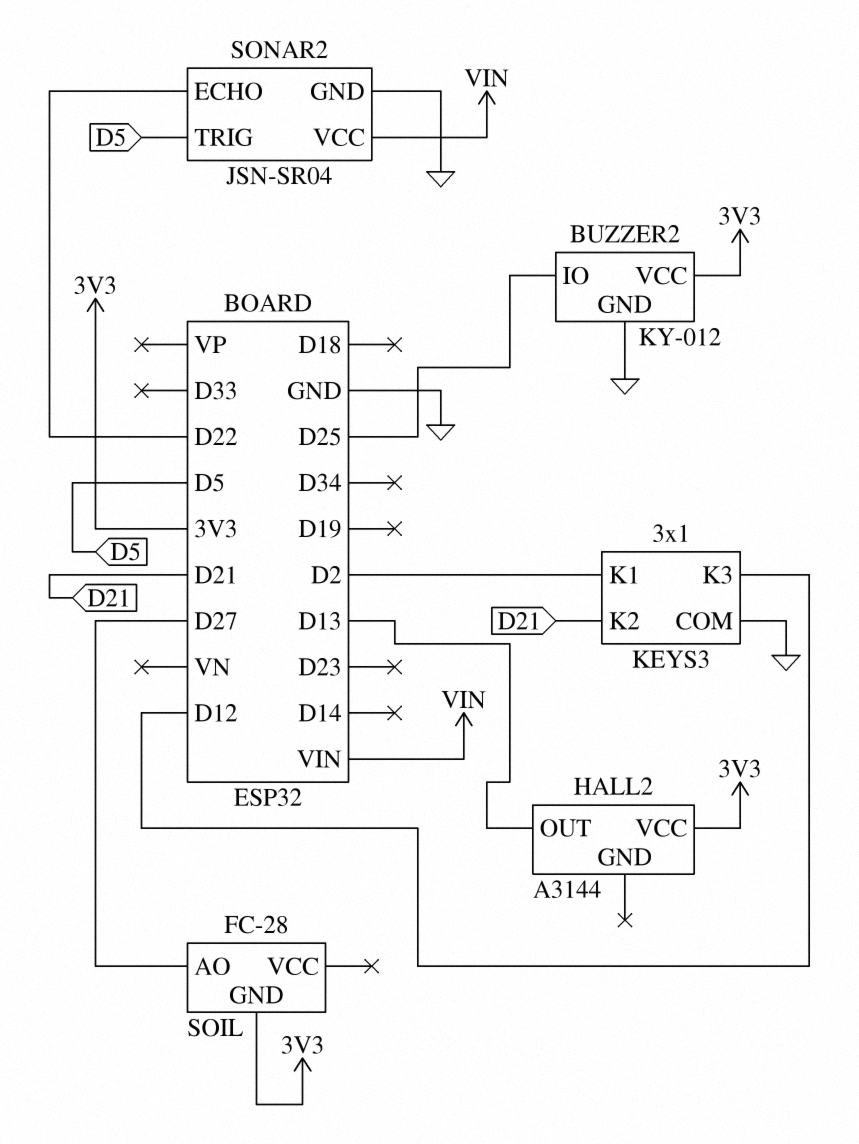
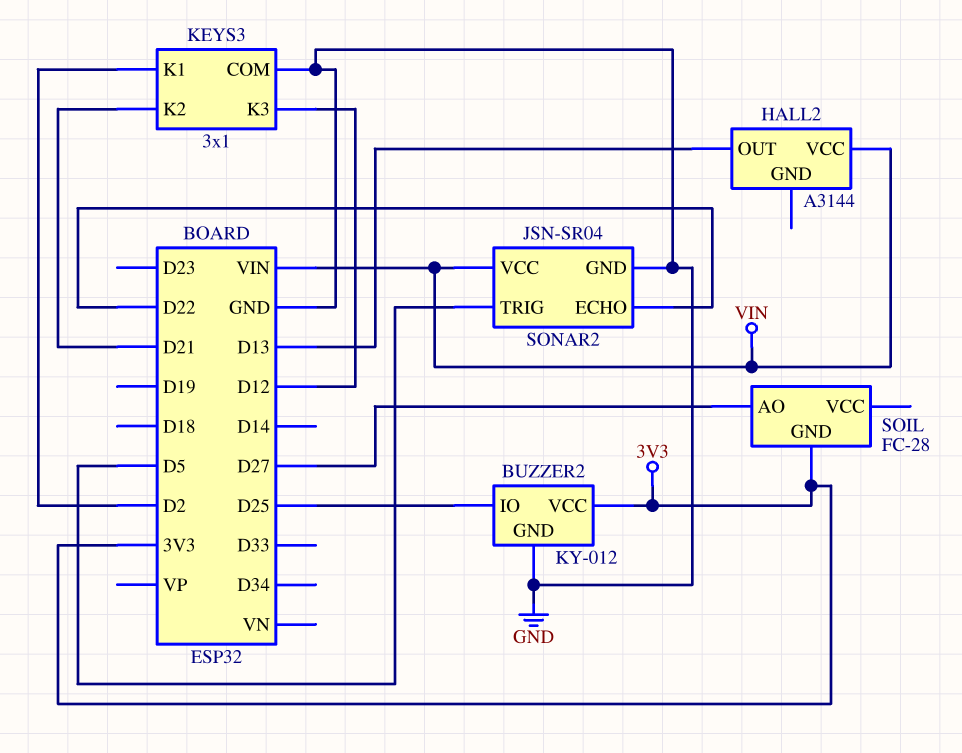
HALL2 pin VCC: 3V3 -> VIN

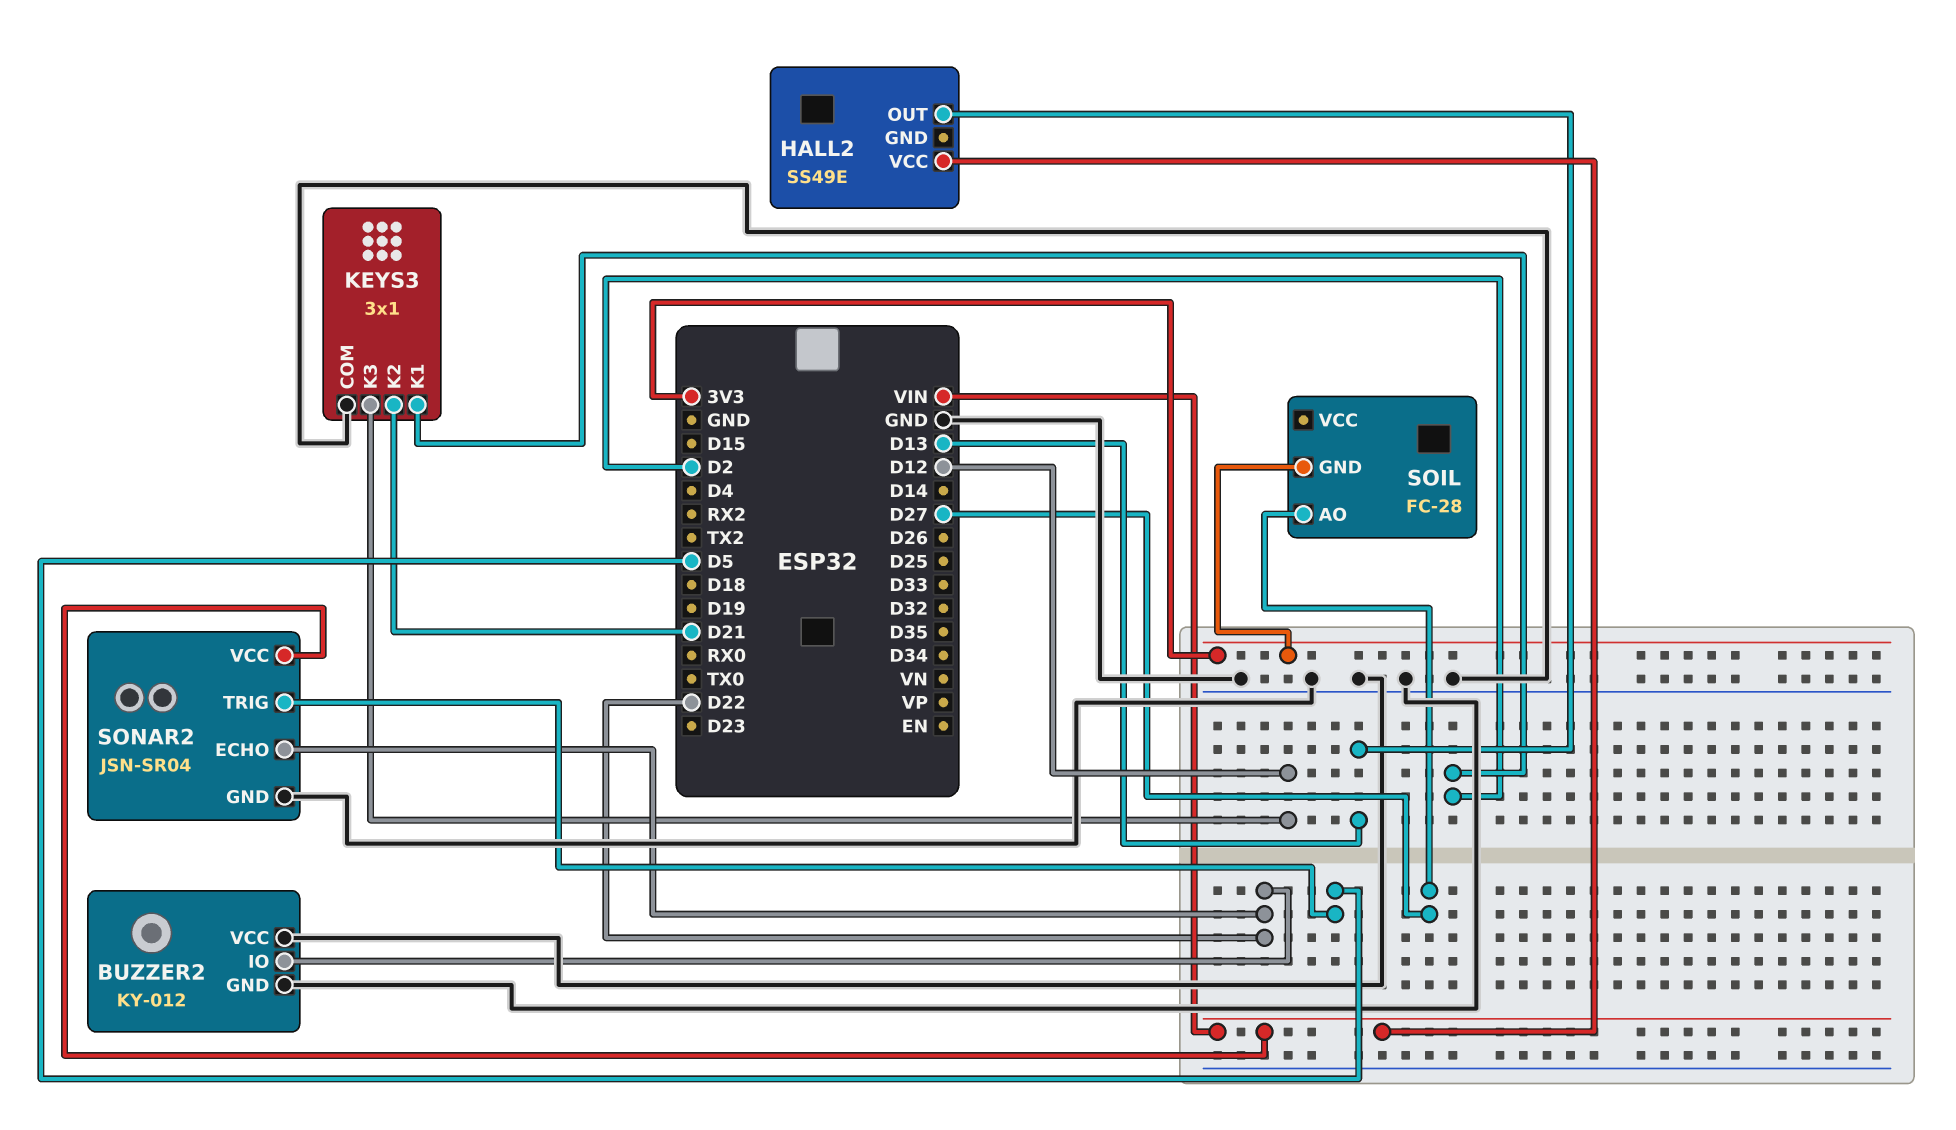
BUZZER2 pin IO: D25 -> D22
BUZZER2 pin VCC: 3V3 -> GND
HALL2: A3144 -> SS49E

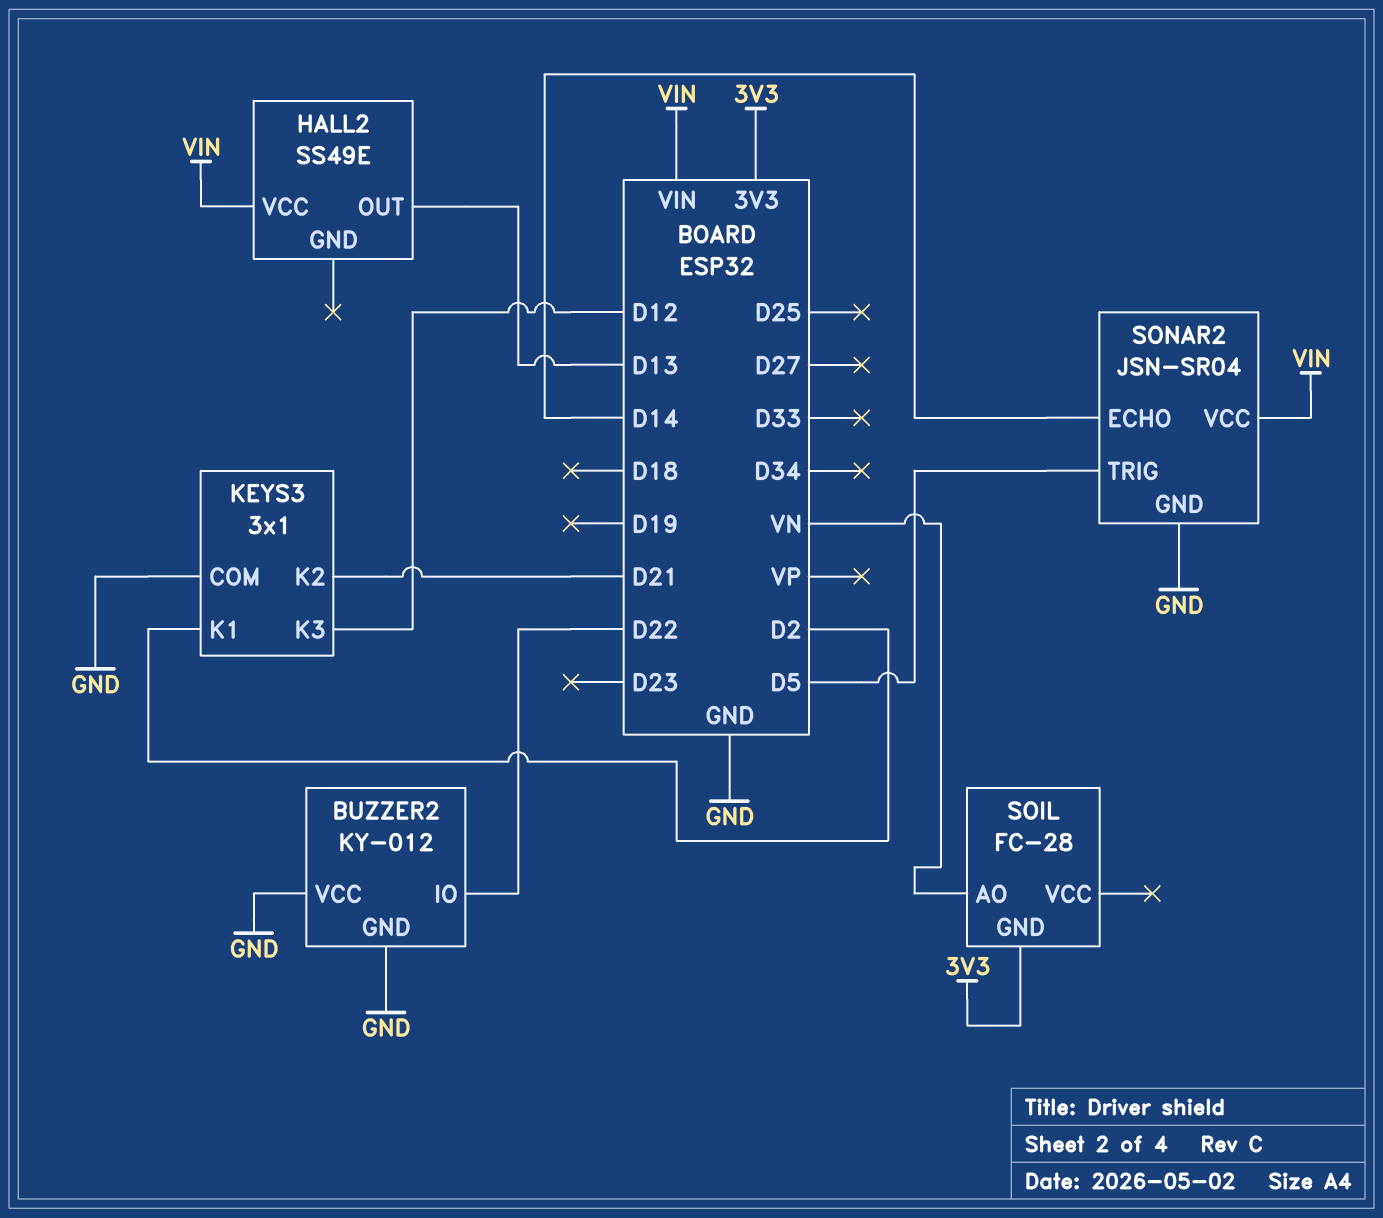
SOIL pin AO: D27 -> VN
SONAR2 pin ECHO: D22 -> D14

